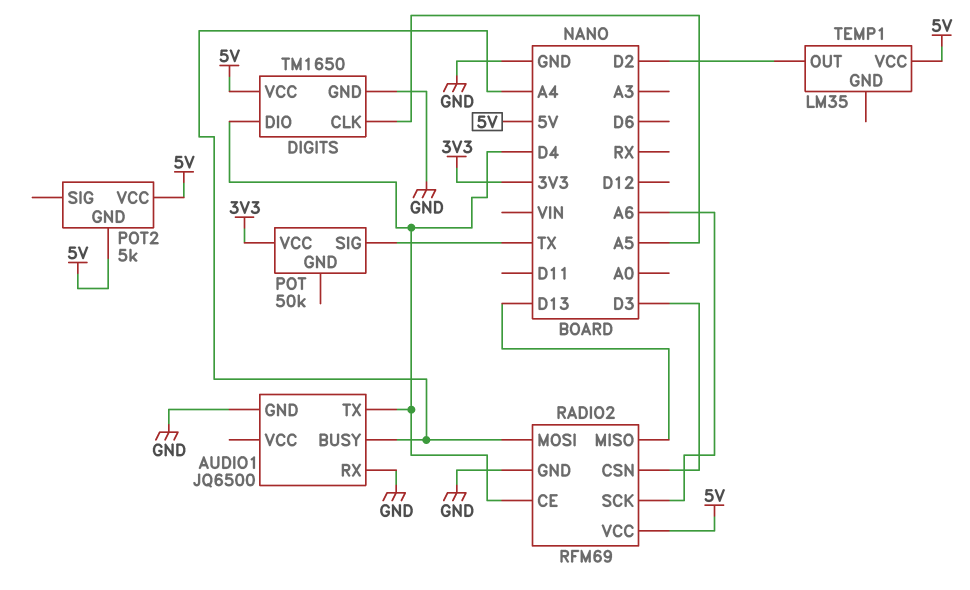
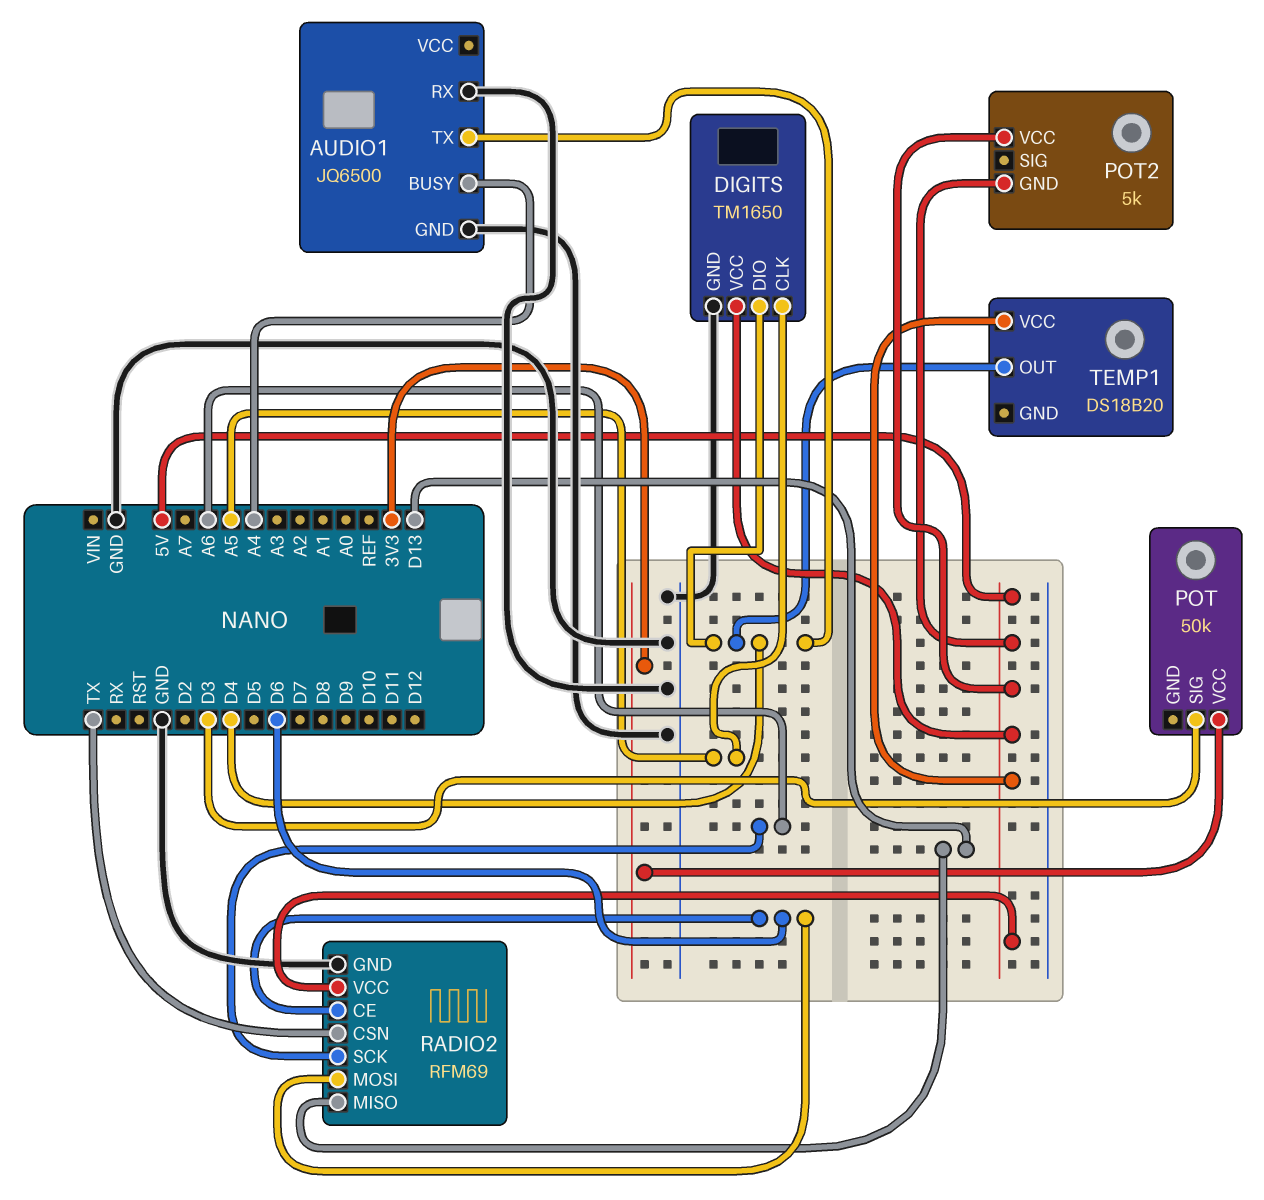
POT pin SIG: TX -> D3
RADIO2 pin CE: D4 -> D6
RADIO2 pin CSN: D3 -> TX
RADIO2 pin MOSI: A4 -> D6
TEMP1: LM35 -> DS18B20
TEMP1 pin OUT: D2 -> D4

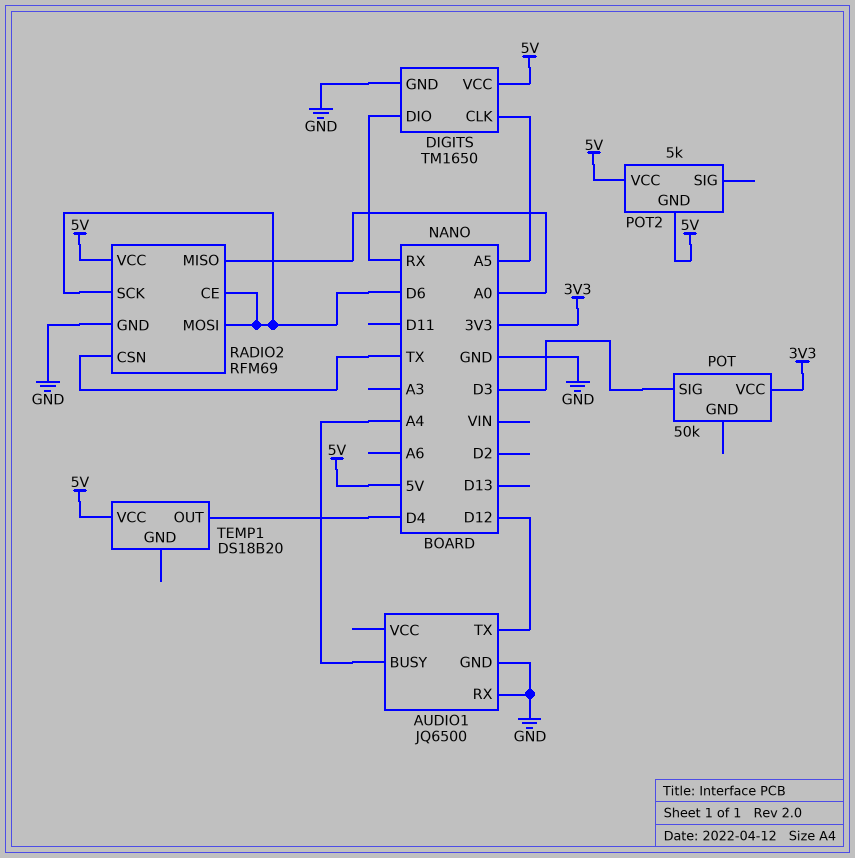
AUDIO1 pin TX: D4 -> D12
DIGITS pin DIO: D4 -> RX
RADIO2 pin MISO: D13 -> A0
RADIO2 pin SCK: A6 -> D6

